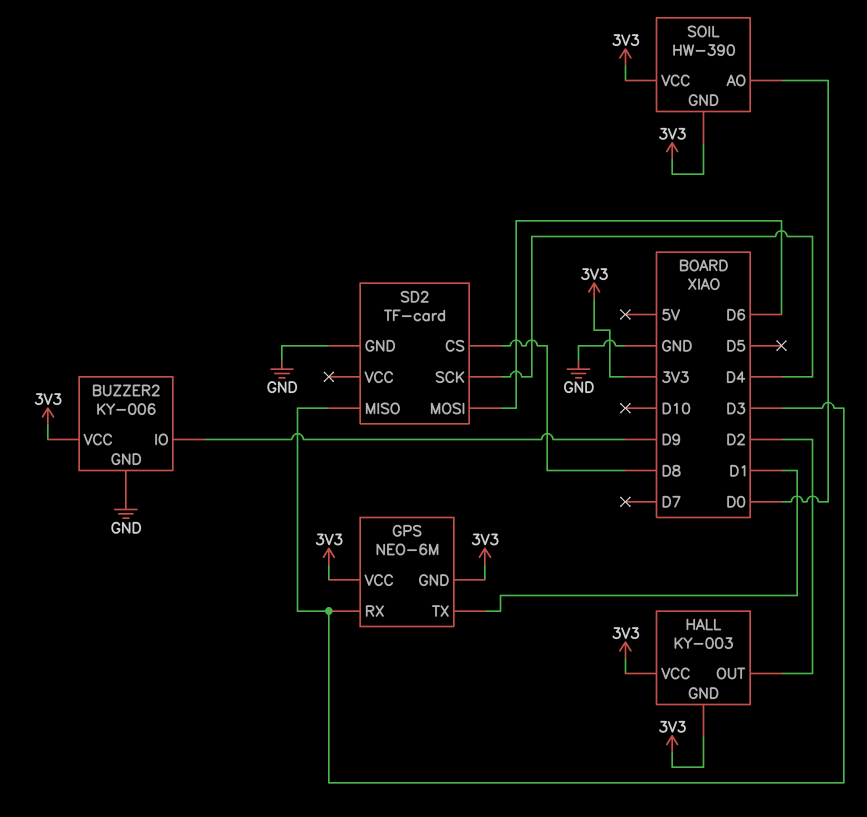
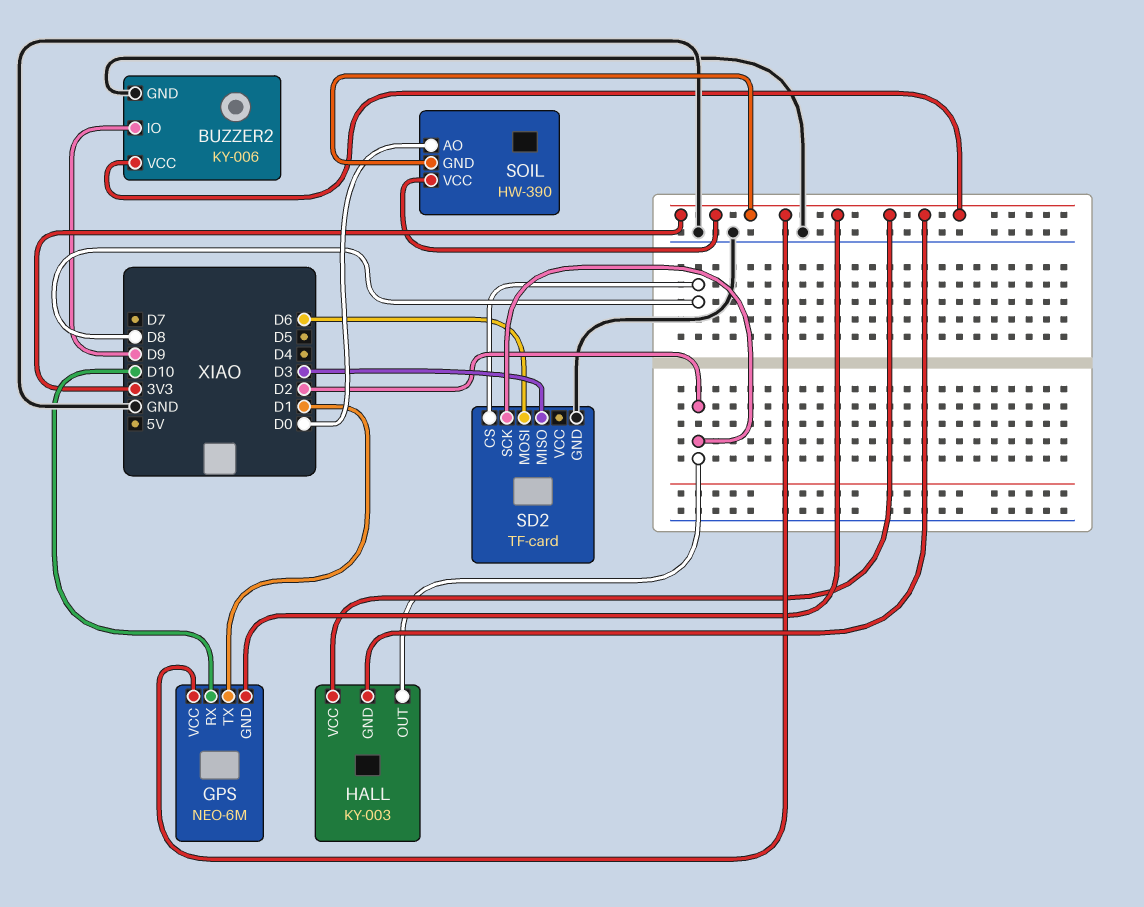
GPS pin RX: D3 -> D10
SD2 pin SCK: D4 -> D2

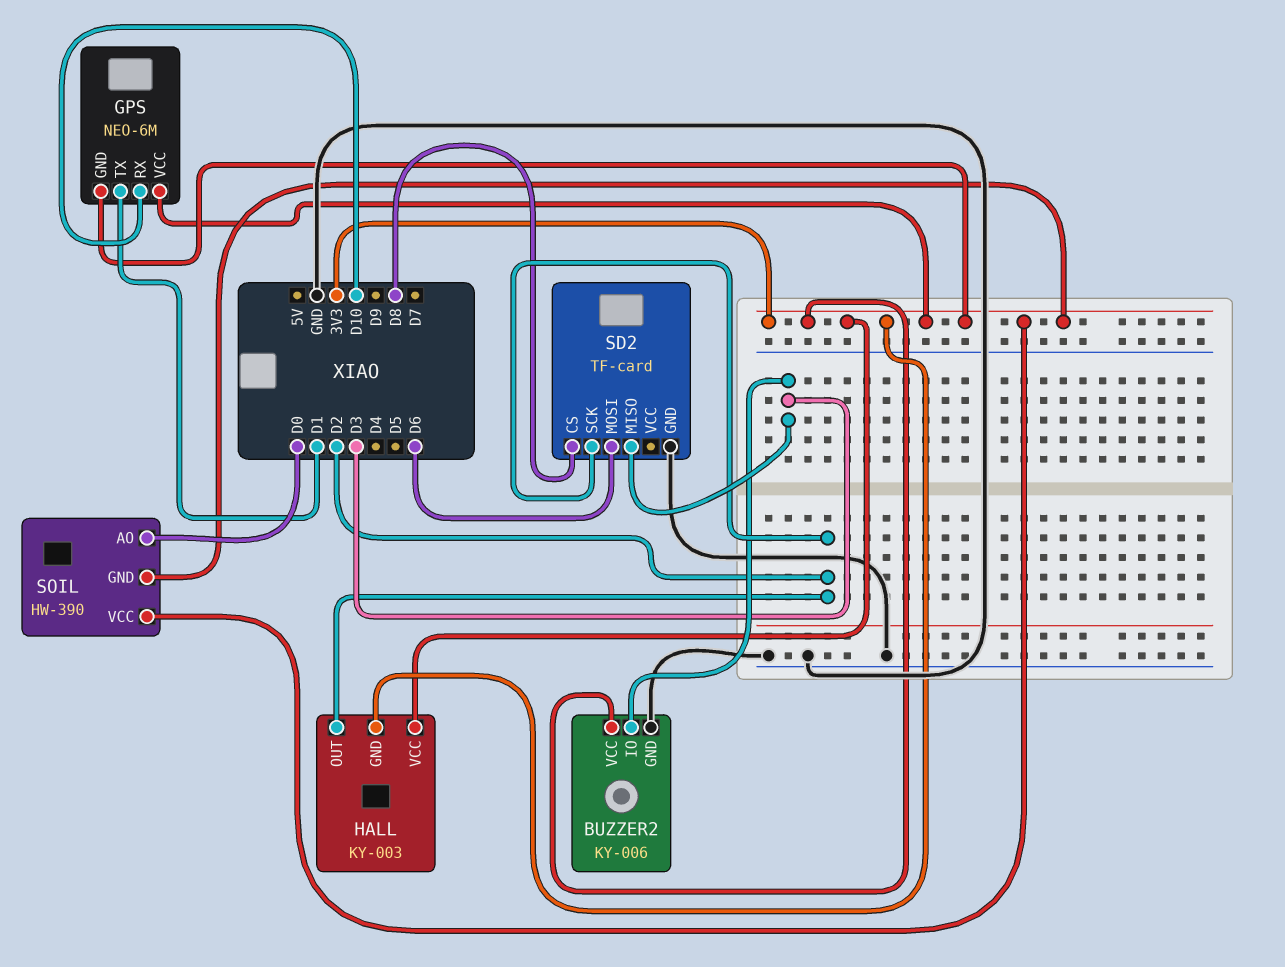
BUZZER2 pin IO: D9 -> D3

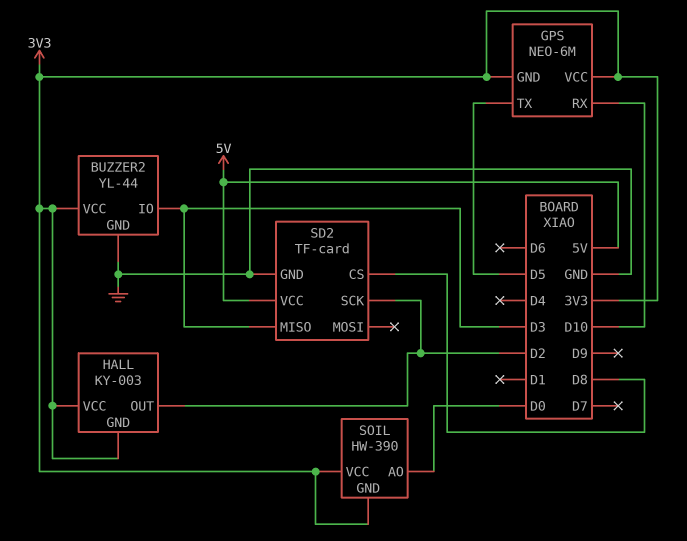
BUZZER2: KY-006 -> YL-44
GPS pin TX: D1 -> D5
SD2 pin MOSI: D6 -> none
SD2 pin VCC: none -> 5V

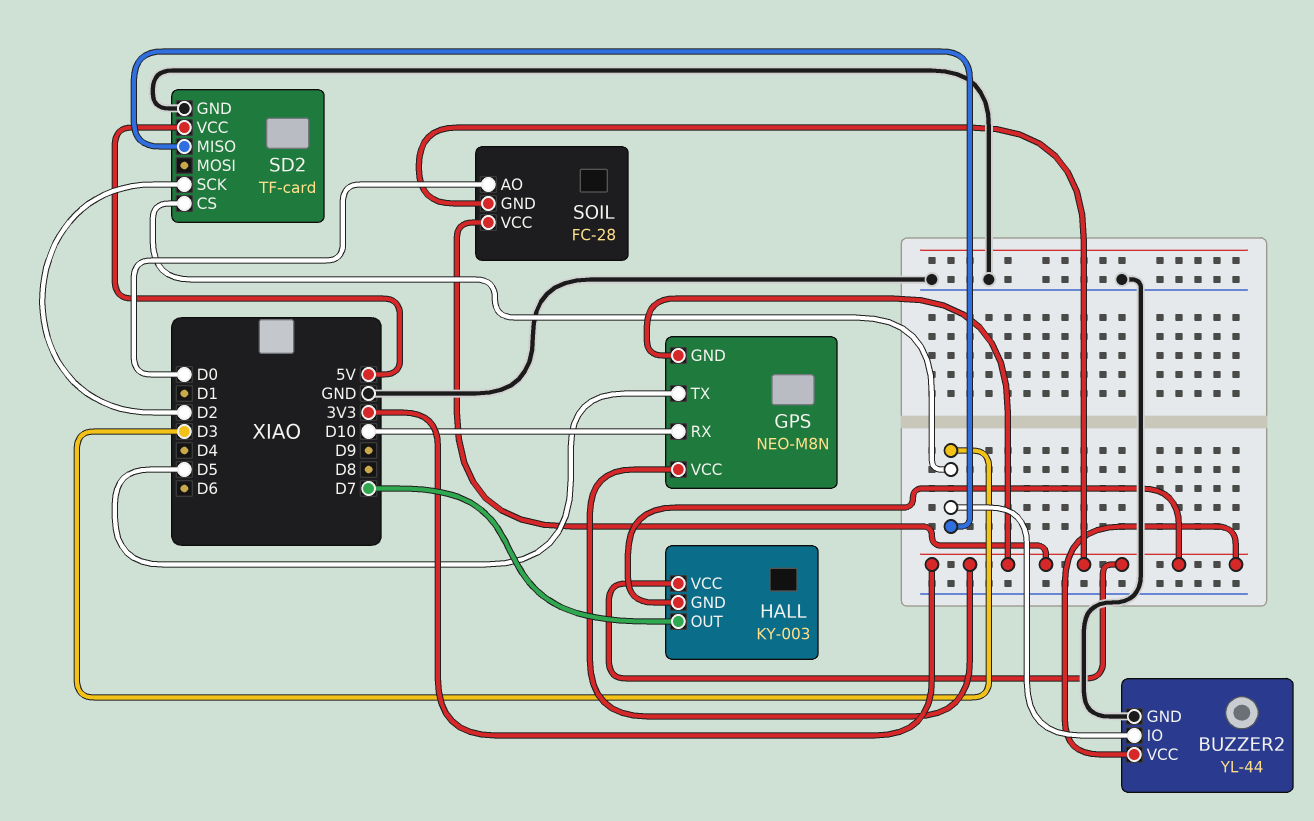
GPS: NEO-6M -> NEO-M8N
HALL pin OUT: D2 -> D7
SD2 pin CS: D8 -> D3
SOIL: HW-390 -> FC-28

